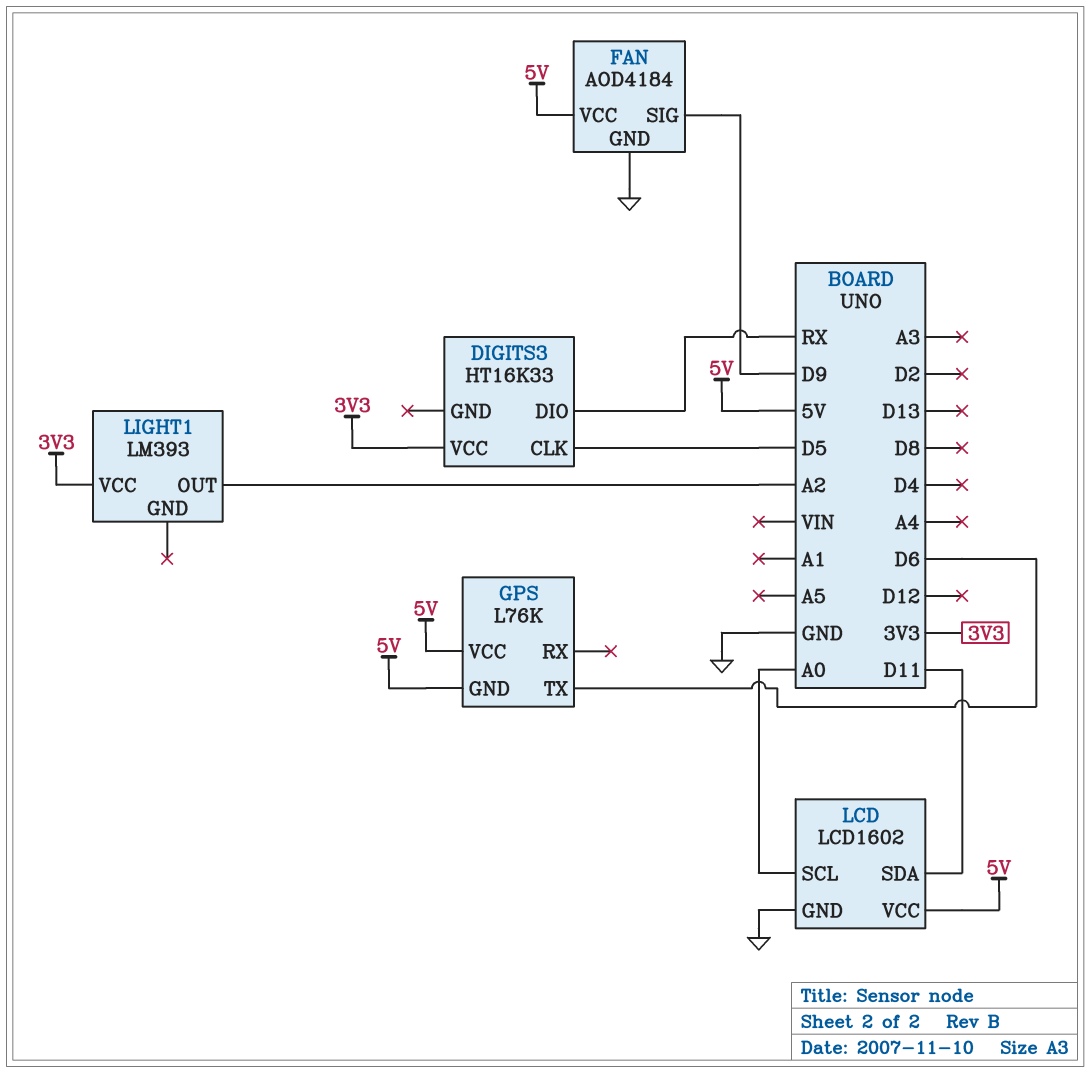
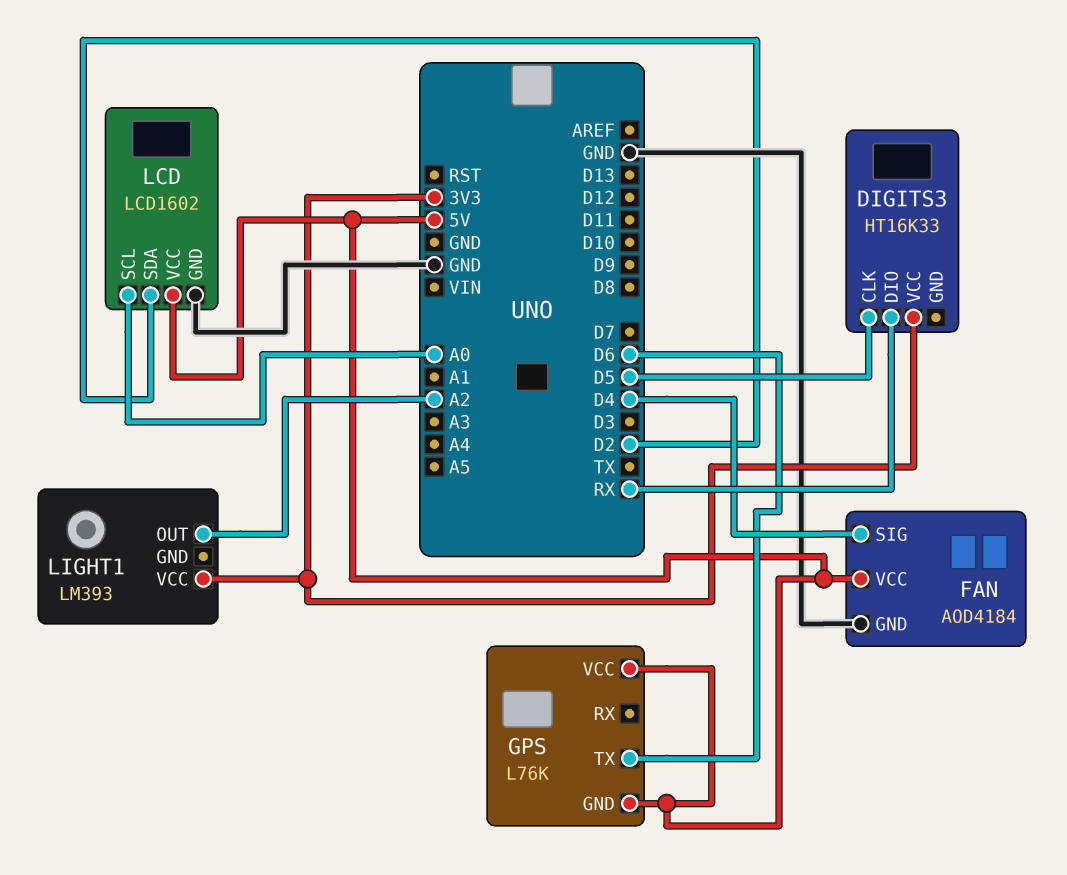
FAN pin SIG: D9 -> D4
LCD pin SDA: D11 -> D2

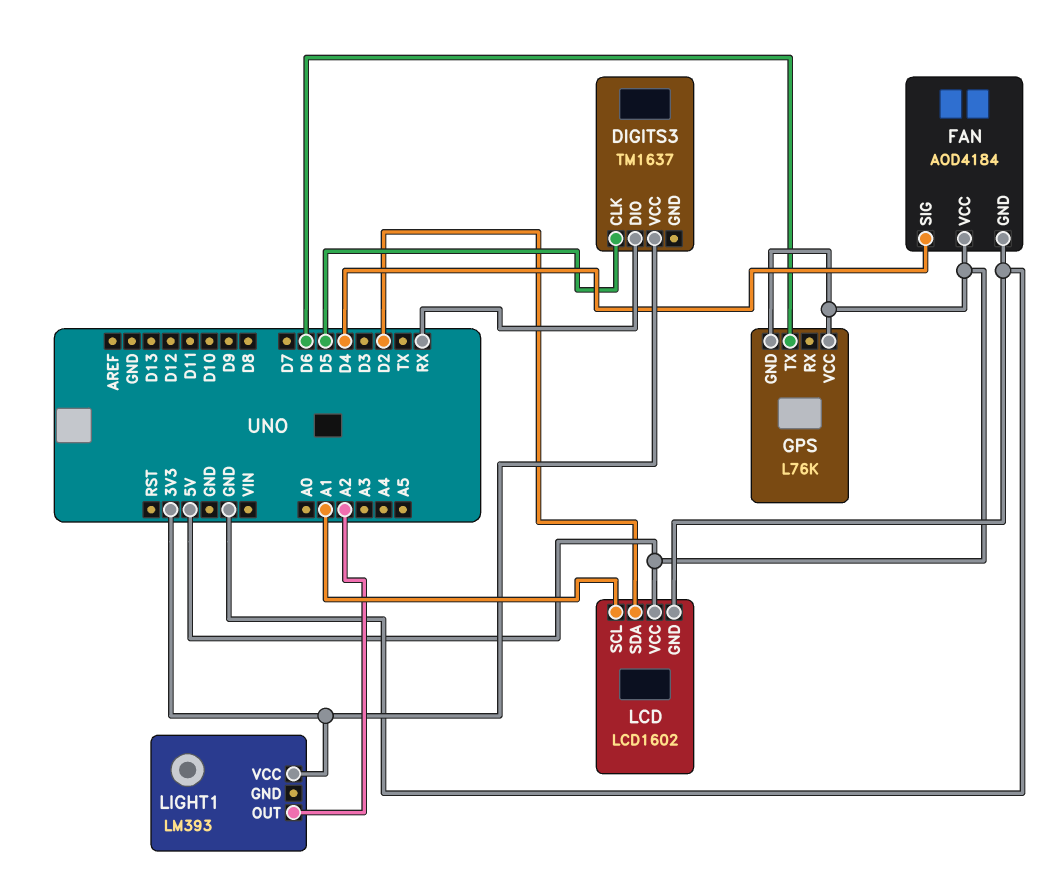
DIGITS3: HT16K33 -> TM1637
LCD pin SCL: A0 -> A1

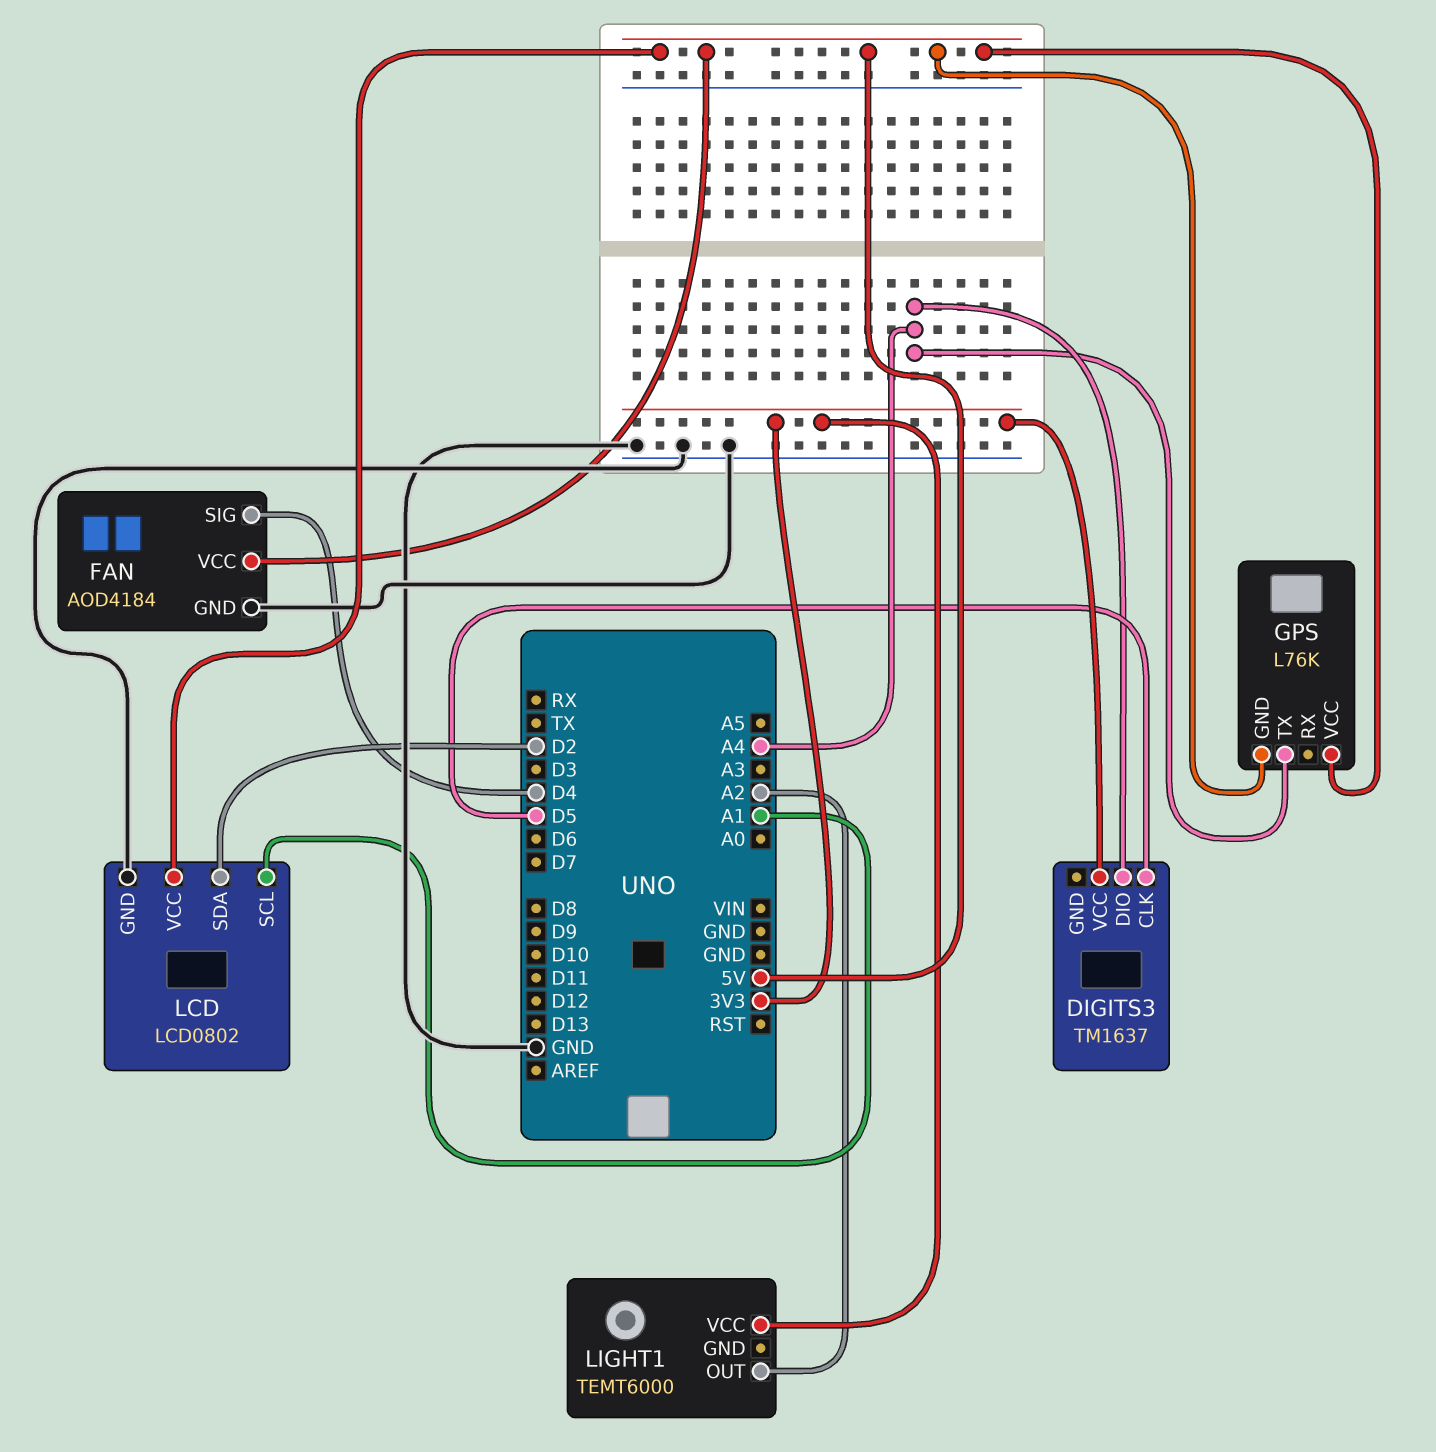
DIGITS3 pin DIO: RX -> A4
GPS pin TX: D6 -> A4
LCD: LCD1602 -> LCD0802
LIGHT1: LM393 -> TEMT6000

